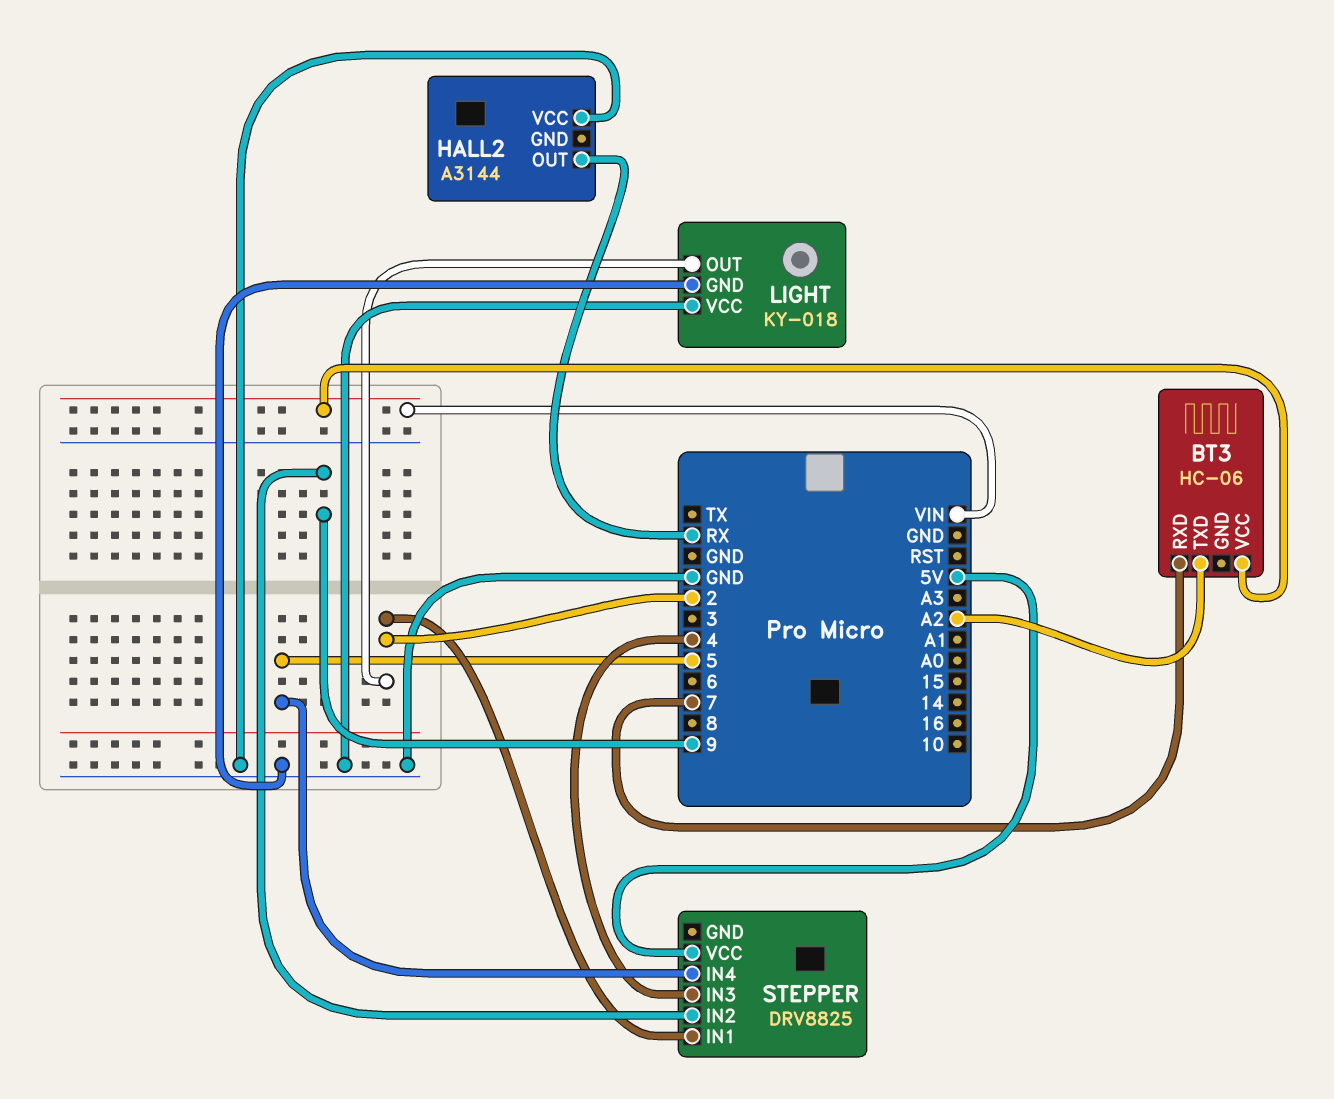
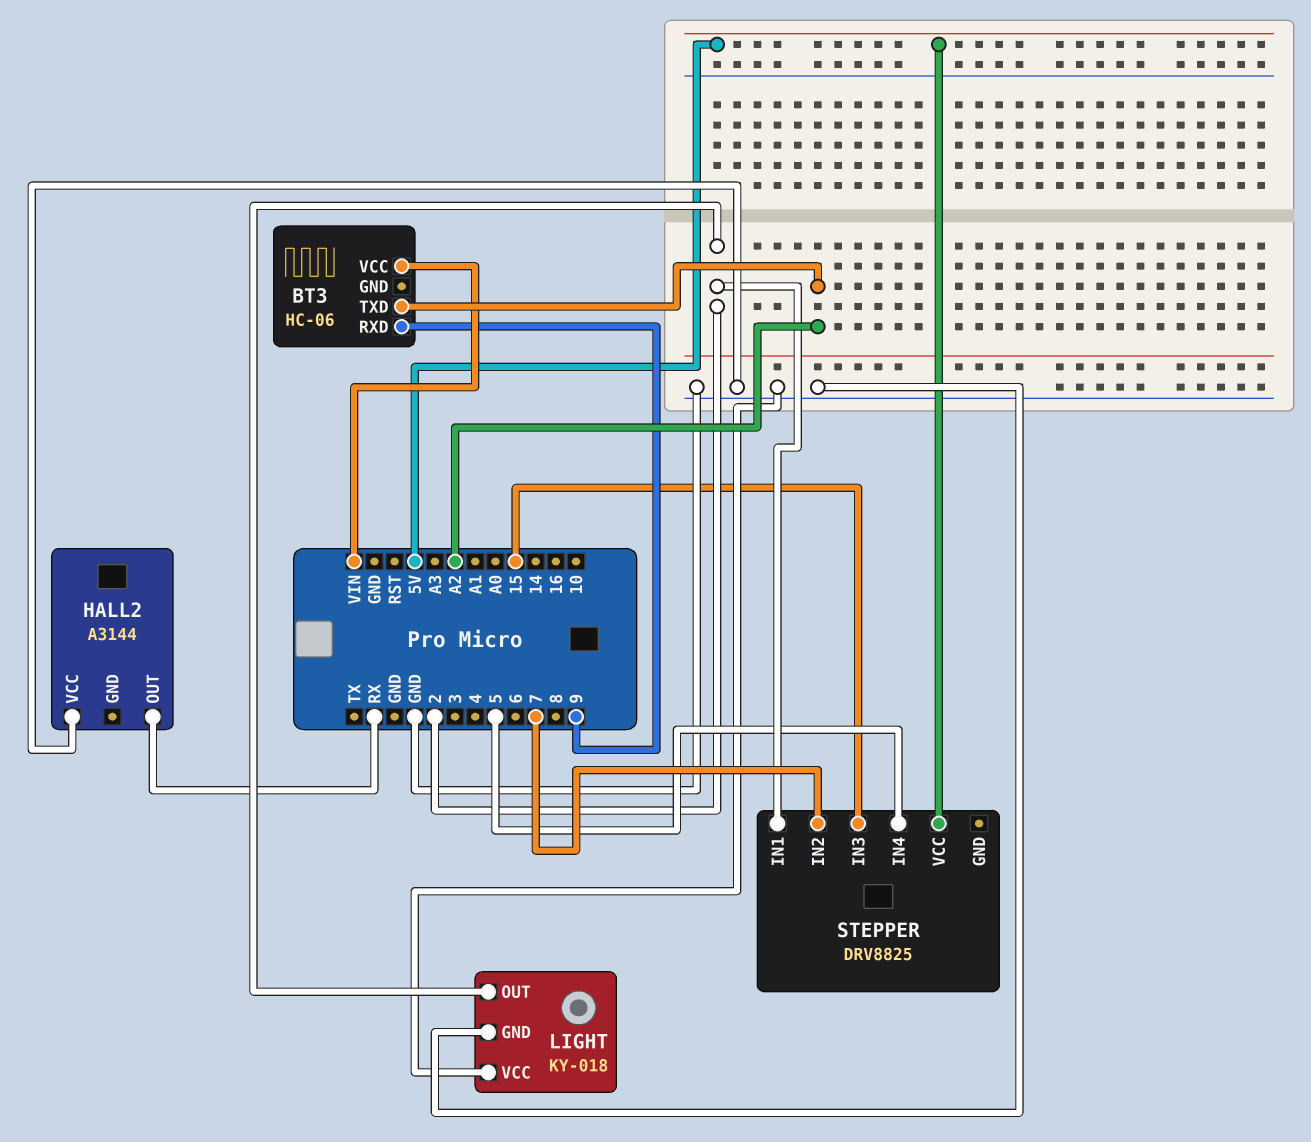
BT3 pin RXD: 7 -> 9
STEPPER pin IN2: 9 -> 7
STEPPER pin IN3: 4 -> 15

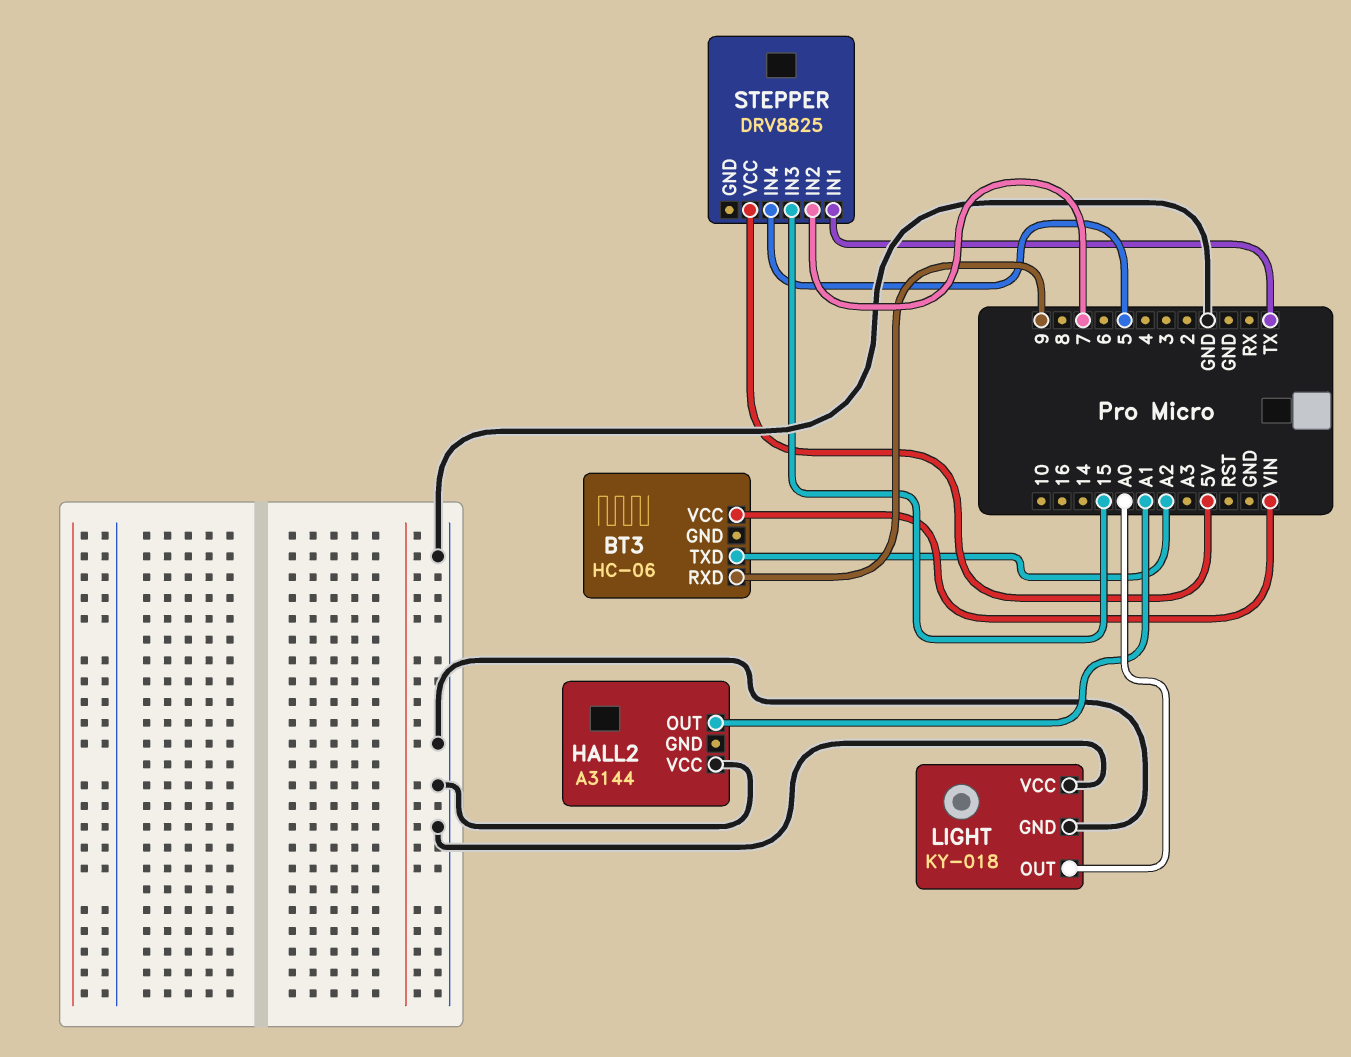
HALL2 pin OUT: RX -> A1
LIGHT pin OUT: 2 -> A0
STEPPER pin IN1: 2 -> TX

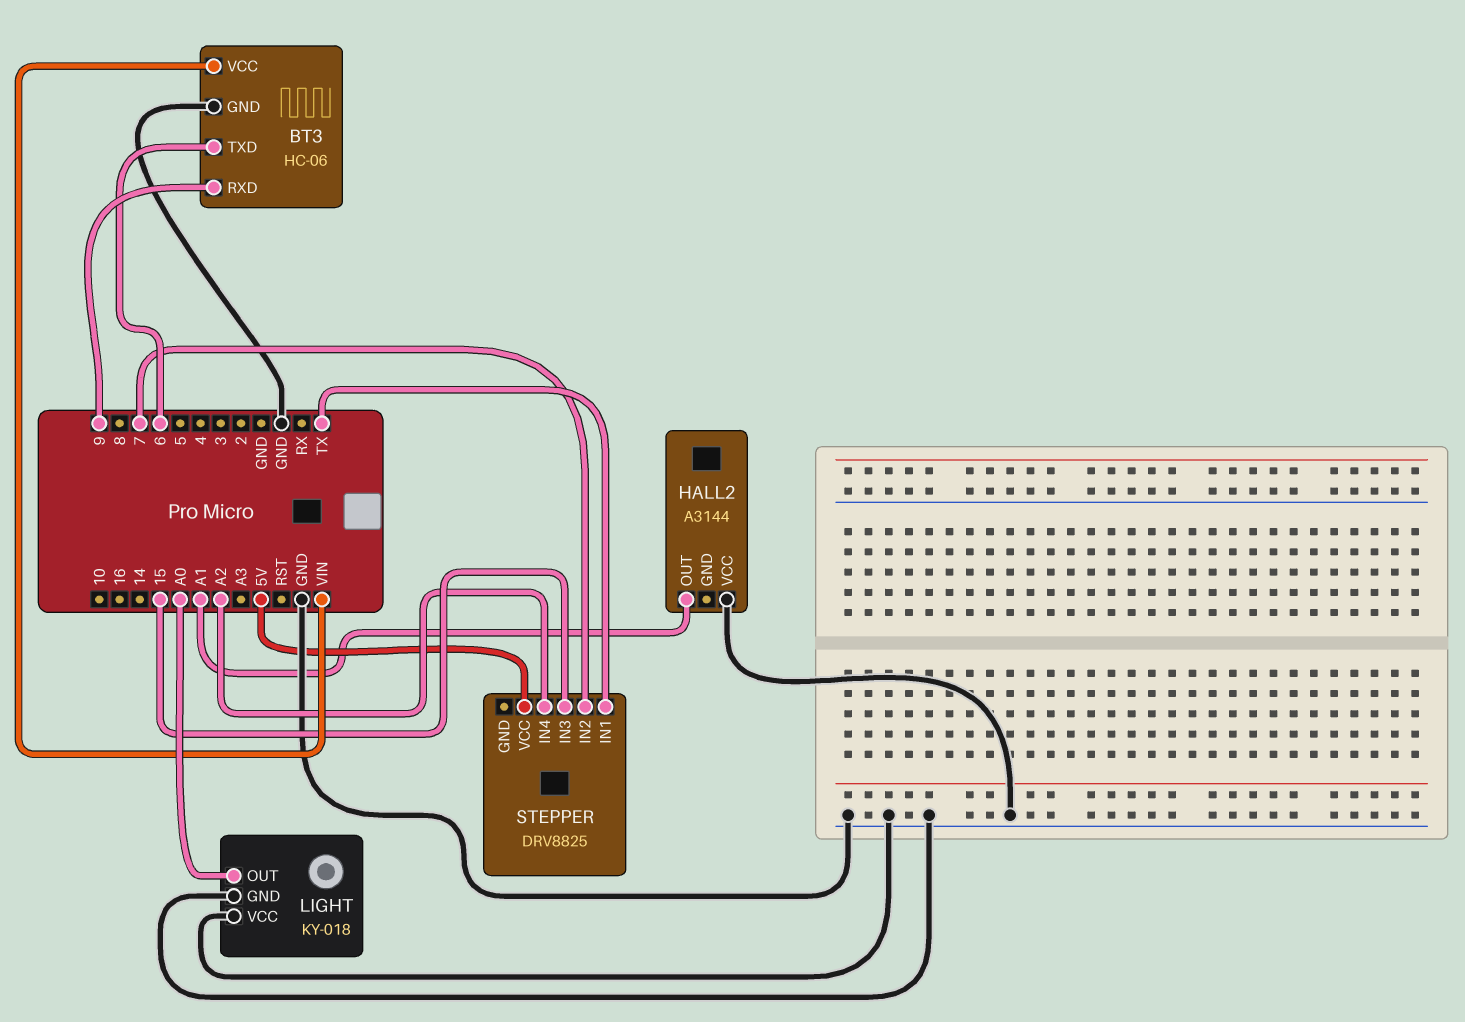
BT3 pin GND: none -> GND
BT3 pin TXD: A2 -> 6
STEPPER pin IN4: 5 -> A2

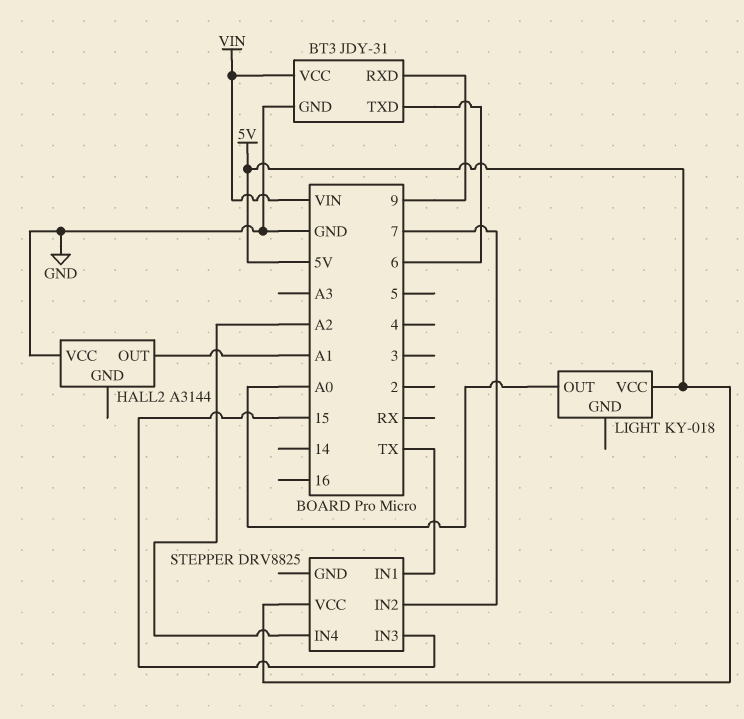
BT3: HC-06 -> JDY-31
LIGHT pin GND: GND -> none
LIGHT pin VCC: GND -> 5V

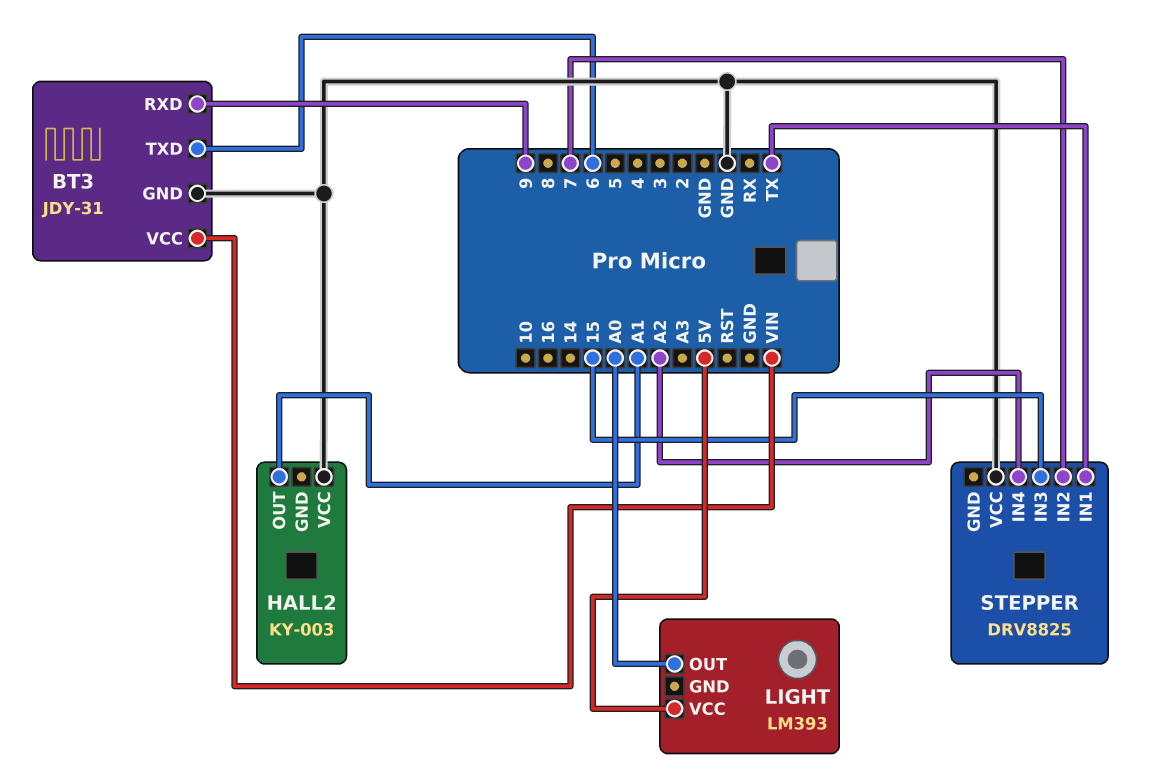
HALL2: A3144 -> KY-003
LIGHT: KY-018 -> LM393
STEPPER pin VCC: 5V -> GND

